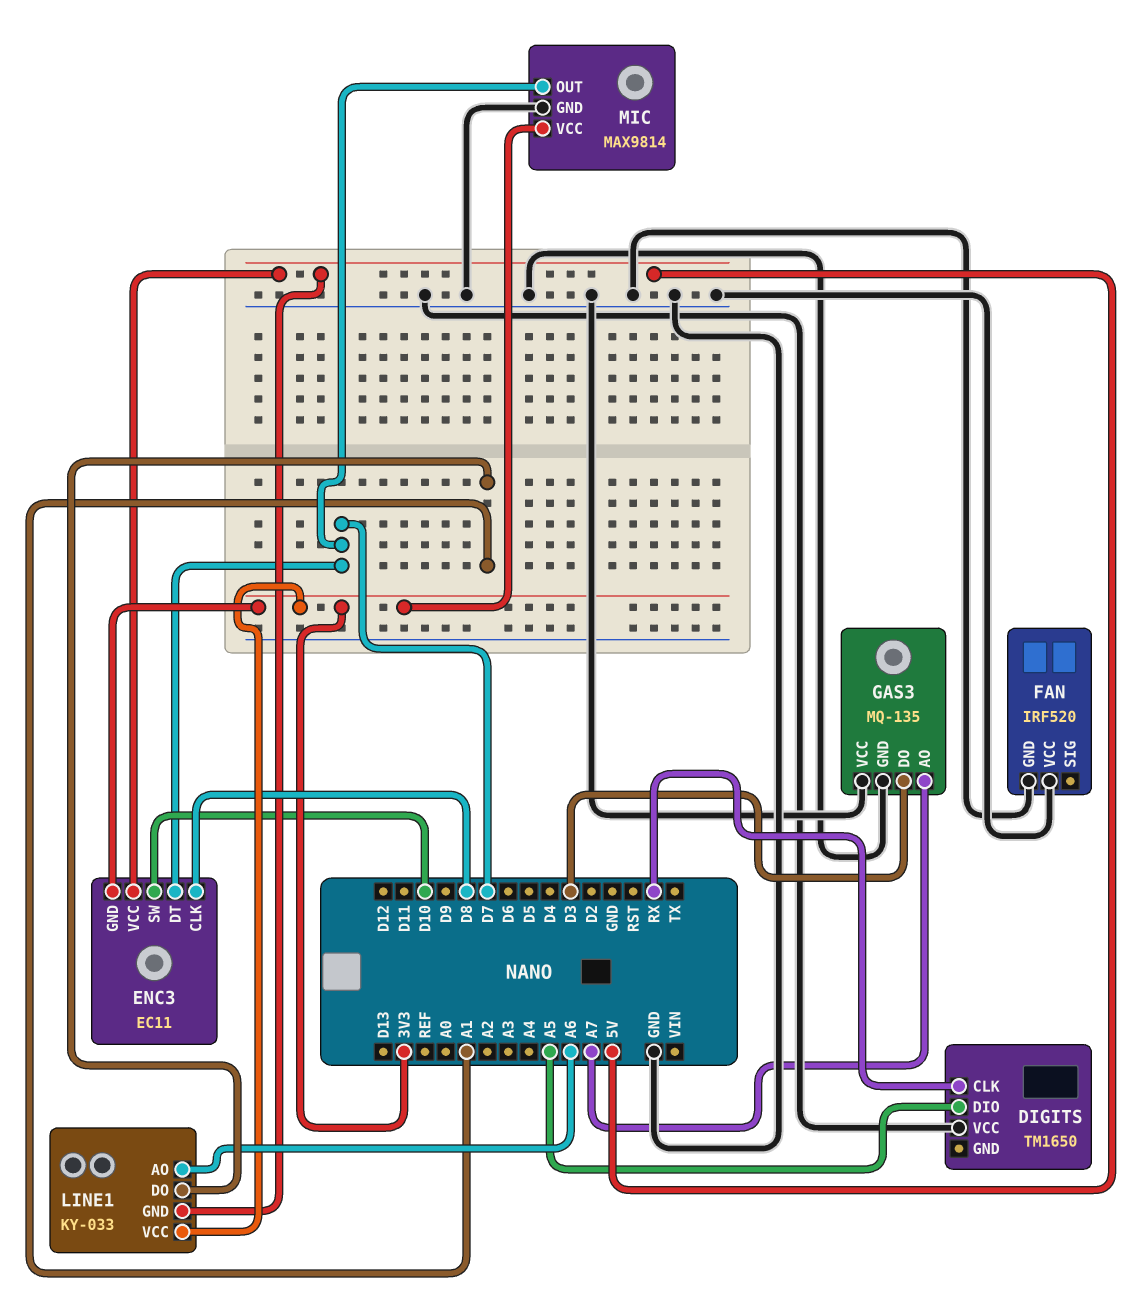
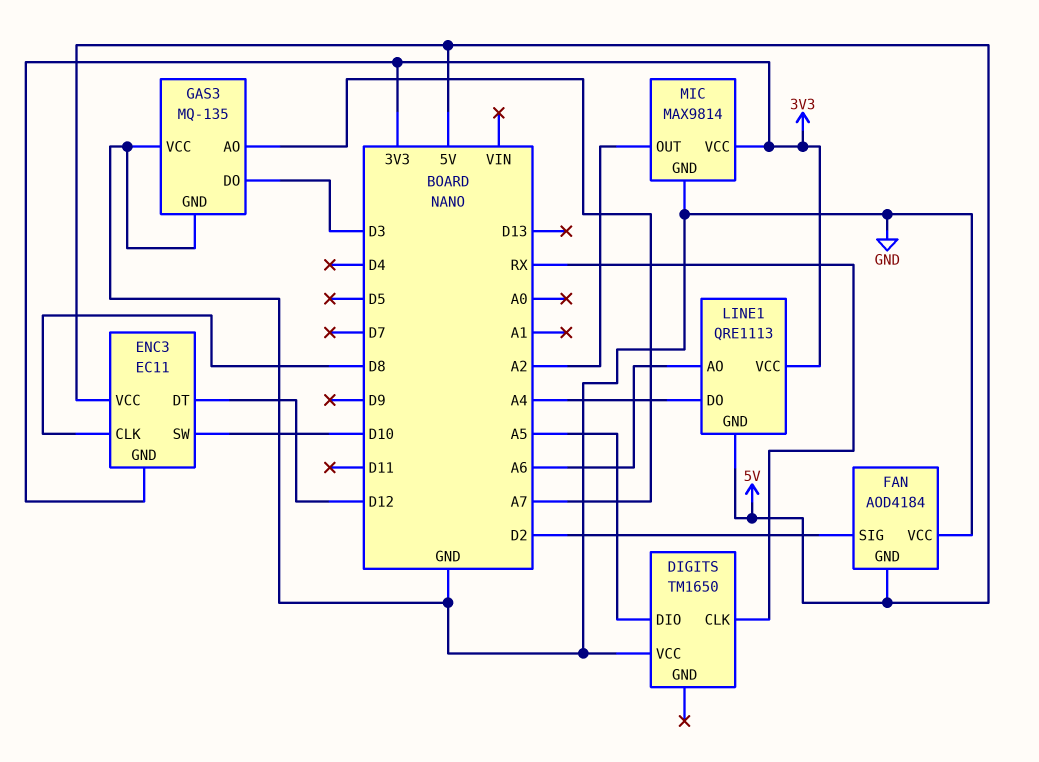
ENC3 pin DT: D7 -> D12
FAN: IRF520 -> AOD4184
FAN pin GND: GND -> 5V
FAN pin SIG: none -> D2
LINE1: KY-033 -> QRE1113
LINE1 pin DO: A1 -> A4
MIC pin OUT: D7 -> A2

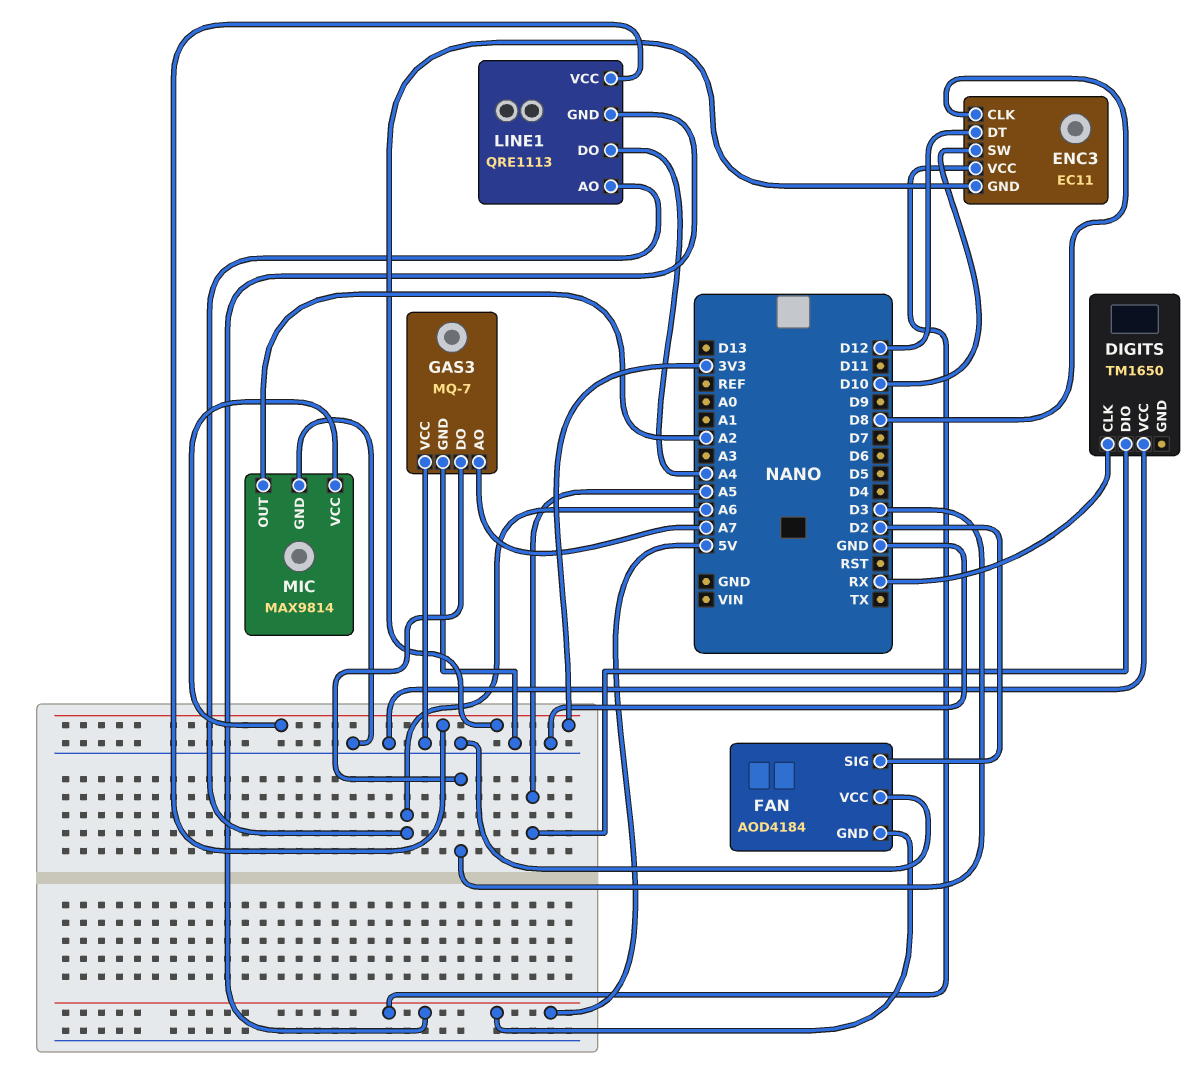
GAS3: MQ-135 -> MQ-7

